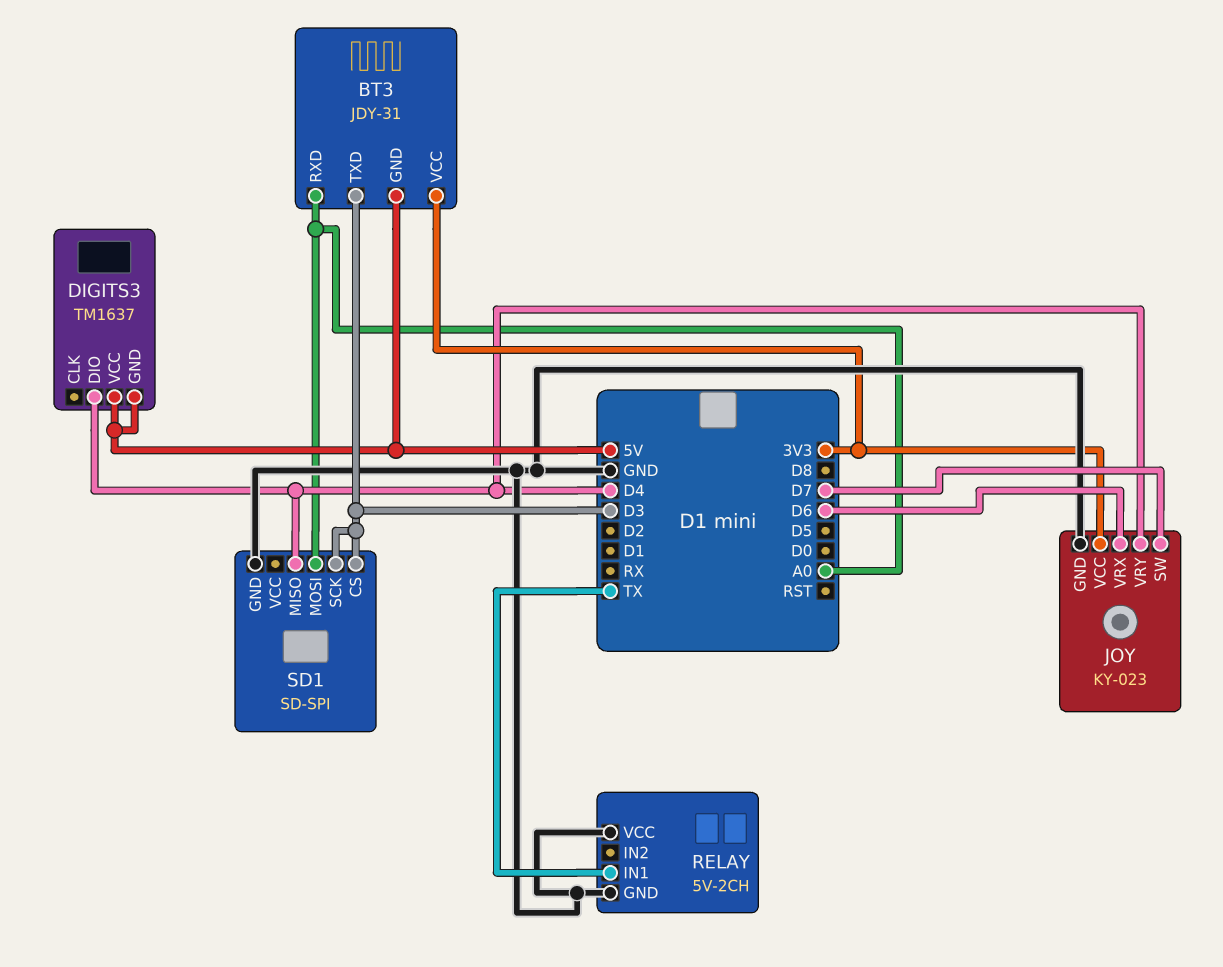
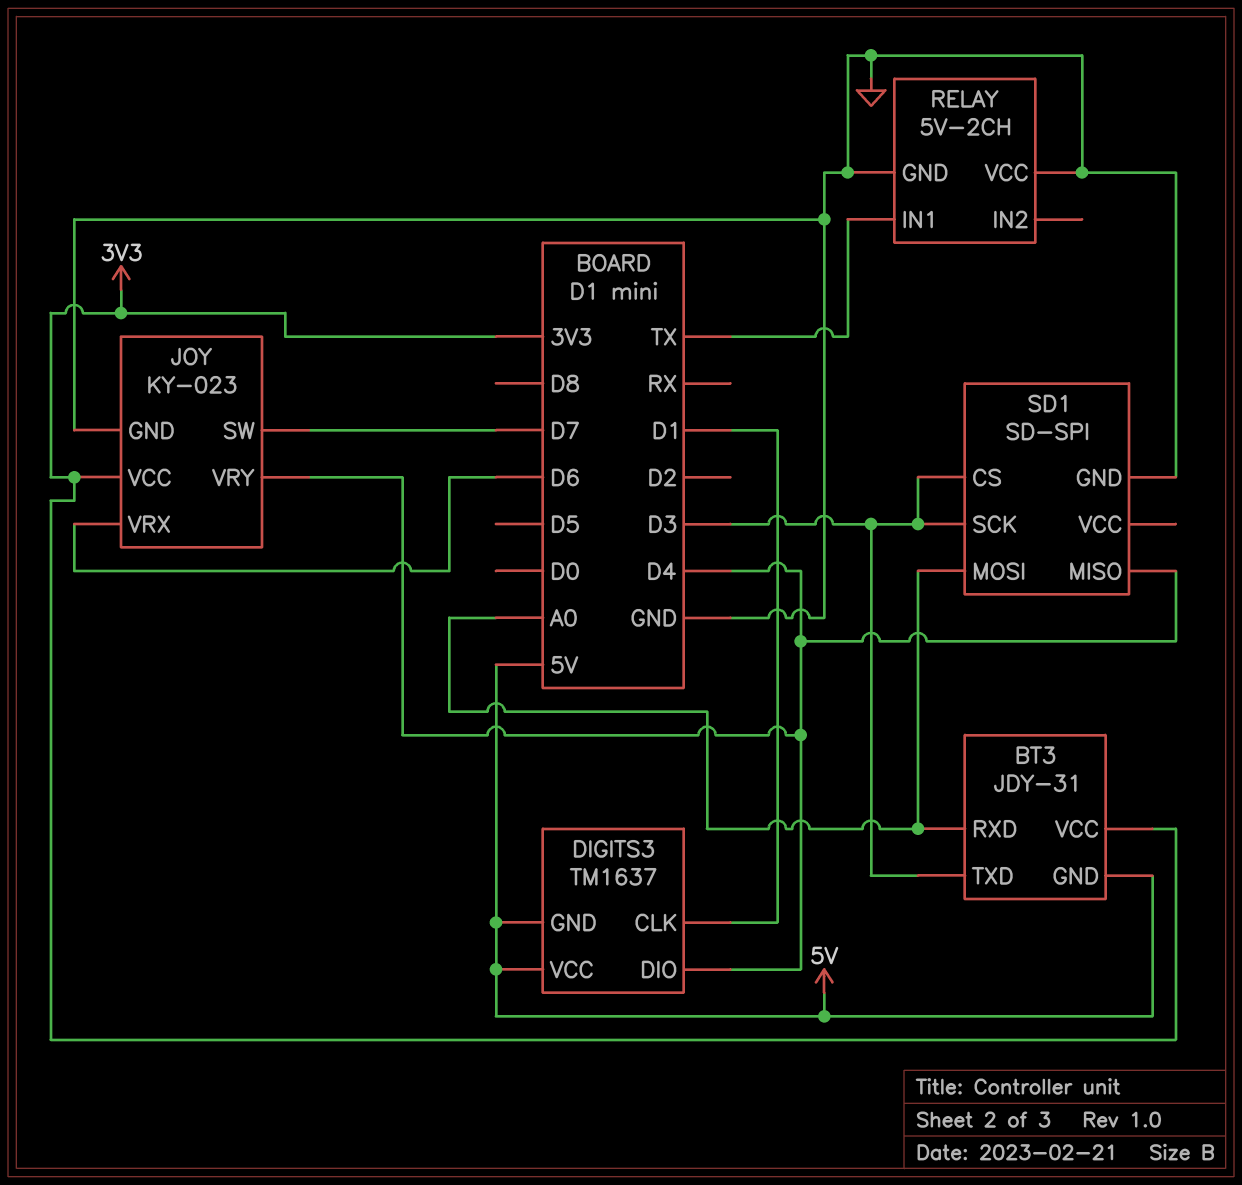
DIGITS3 pin CLK: none -> D1

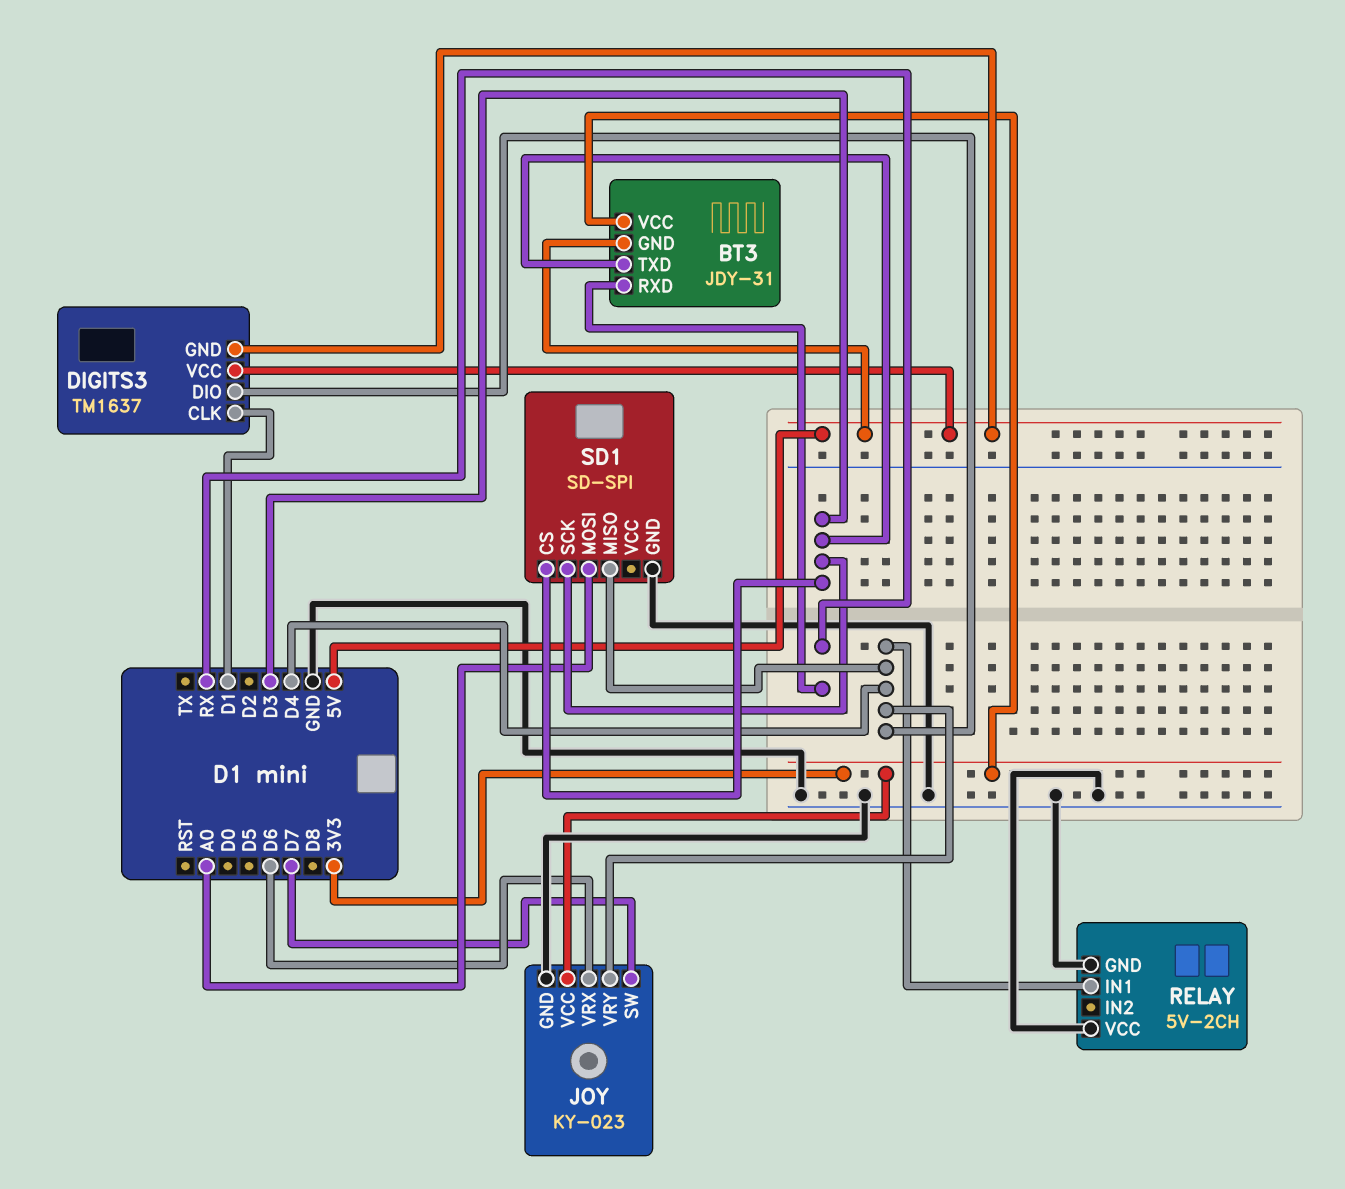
BT3 pin RXD: A0 -> RX
RELAY pin IN1: TX -> D4

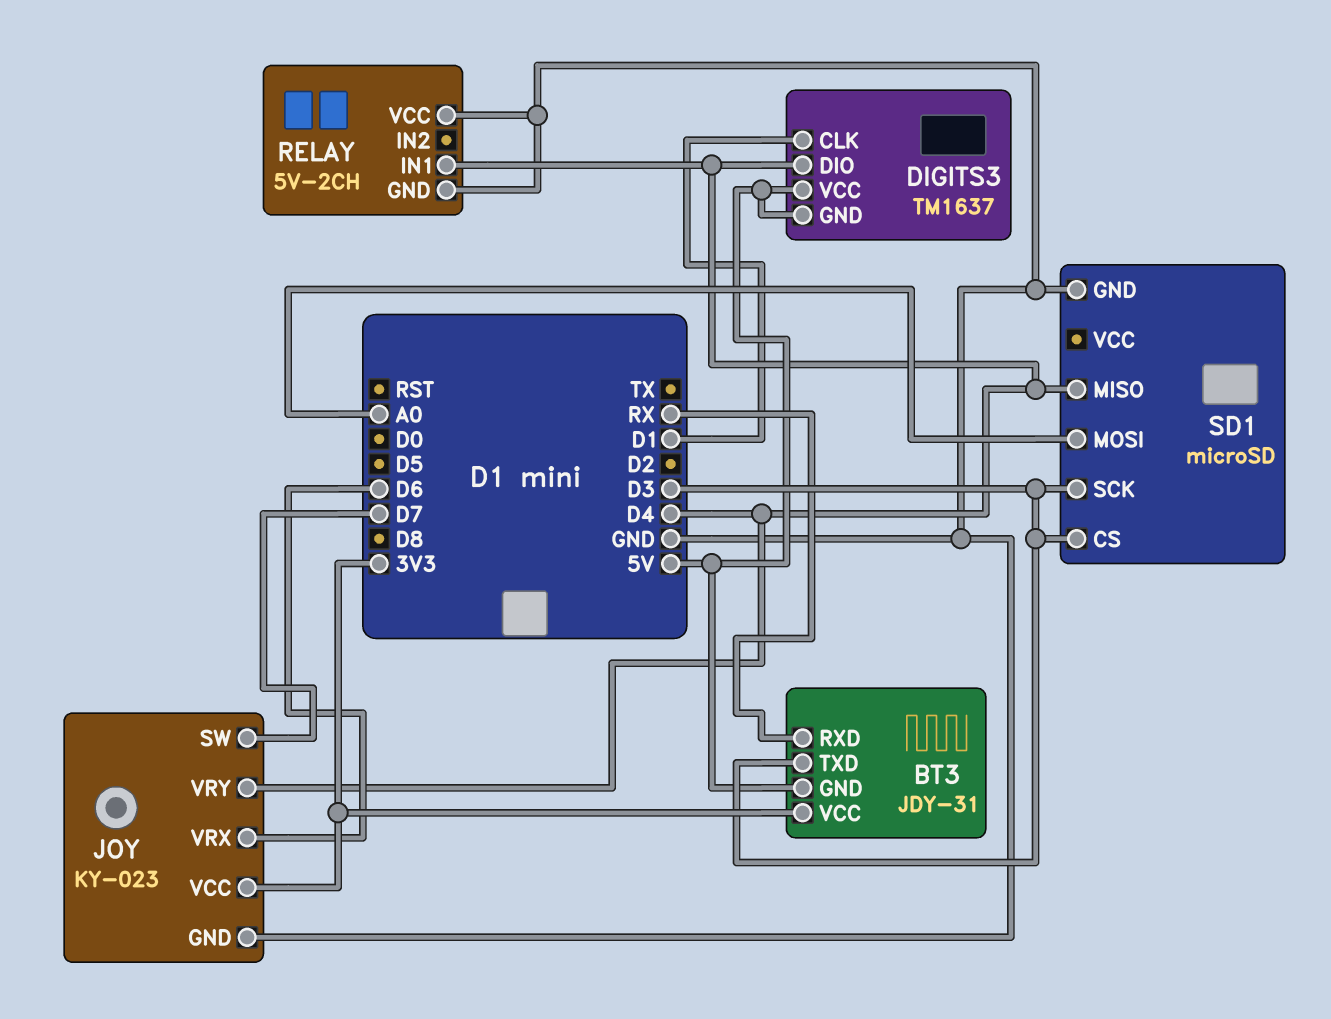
SD1: SD-SPI -> microSD

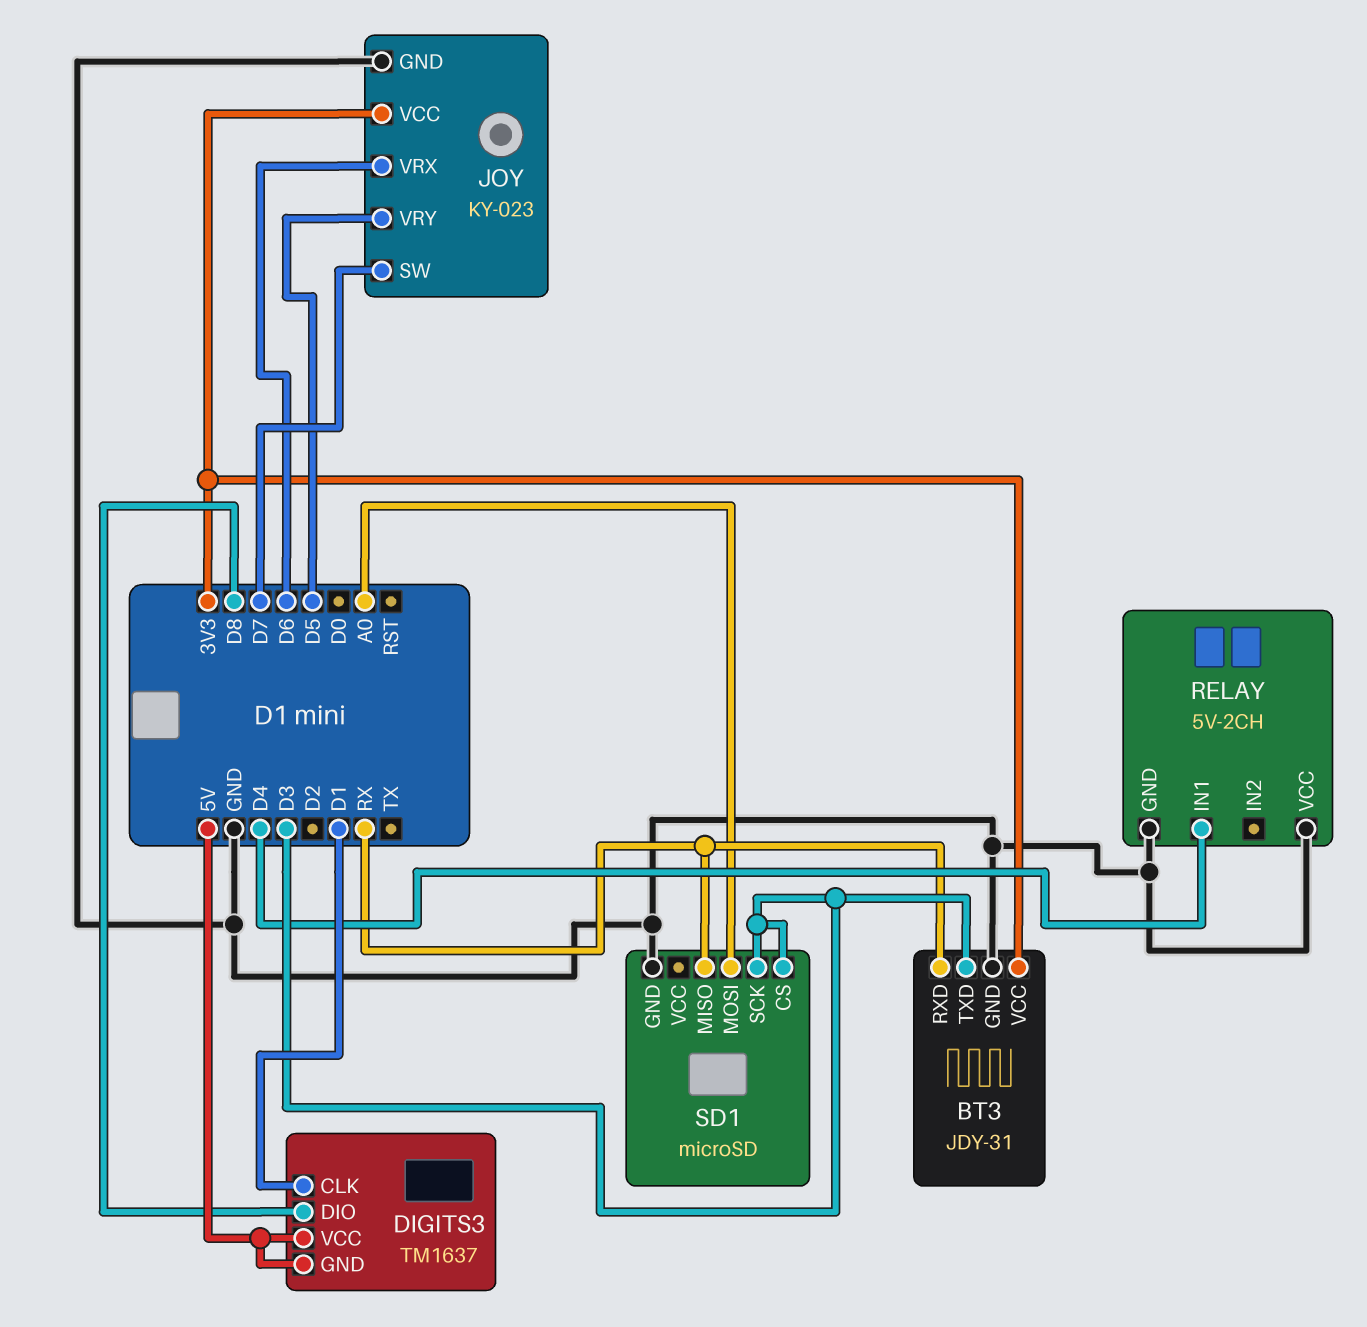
BT3 pin GND: 5V -> GND
DIGITS3 pin DIO: D4 -> D8
JOY pin VRY: D4 -> D5
SD1 pin MISO: D4 -> RX

